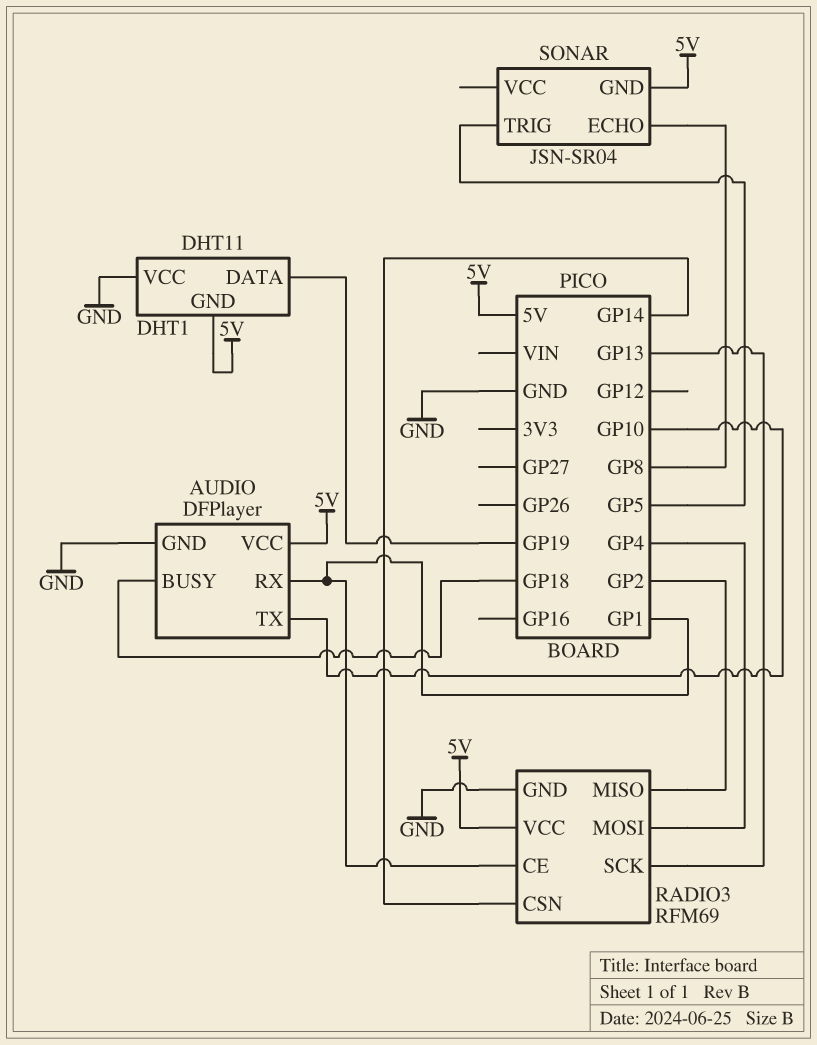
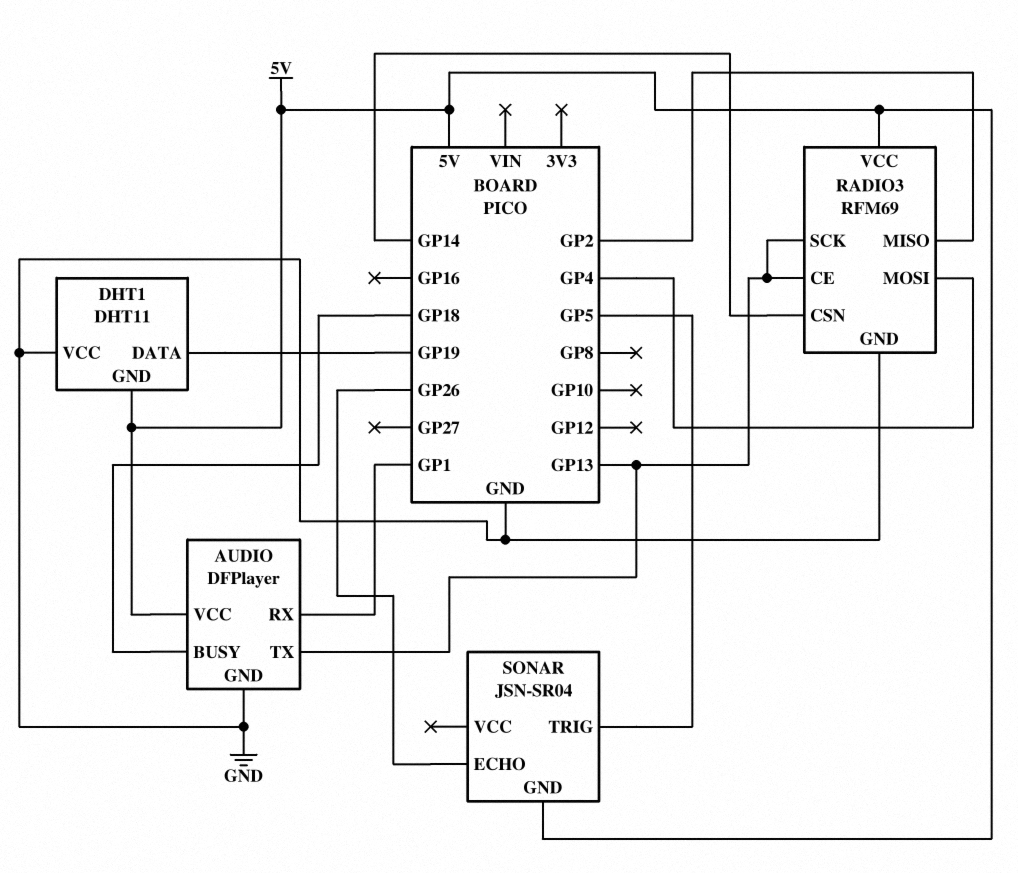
AUDIO pin TX: GP10 -> GP13
RADIO3 pin CE: GP1 -> GP13
SONAR pin ECHO: GP8 -> GP26

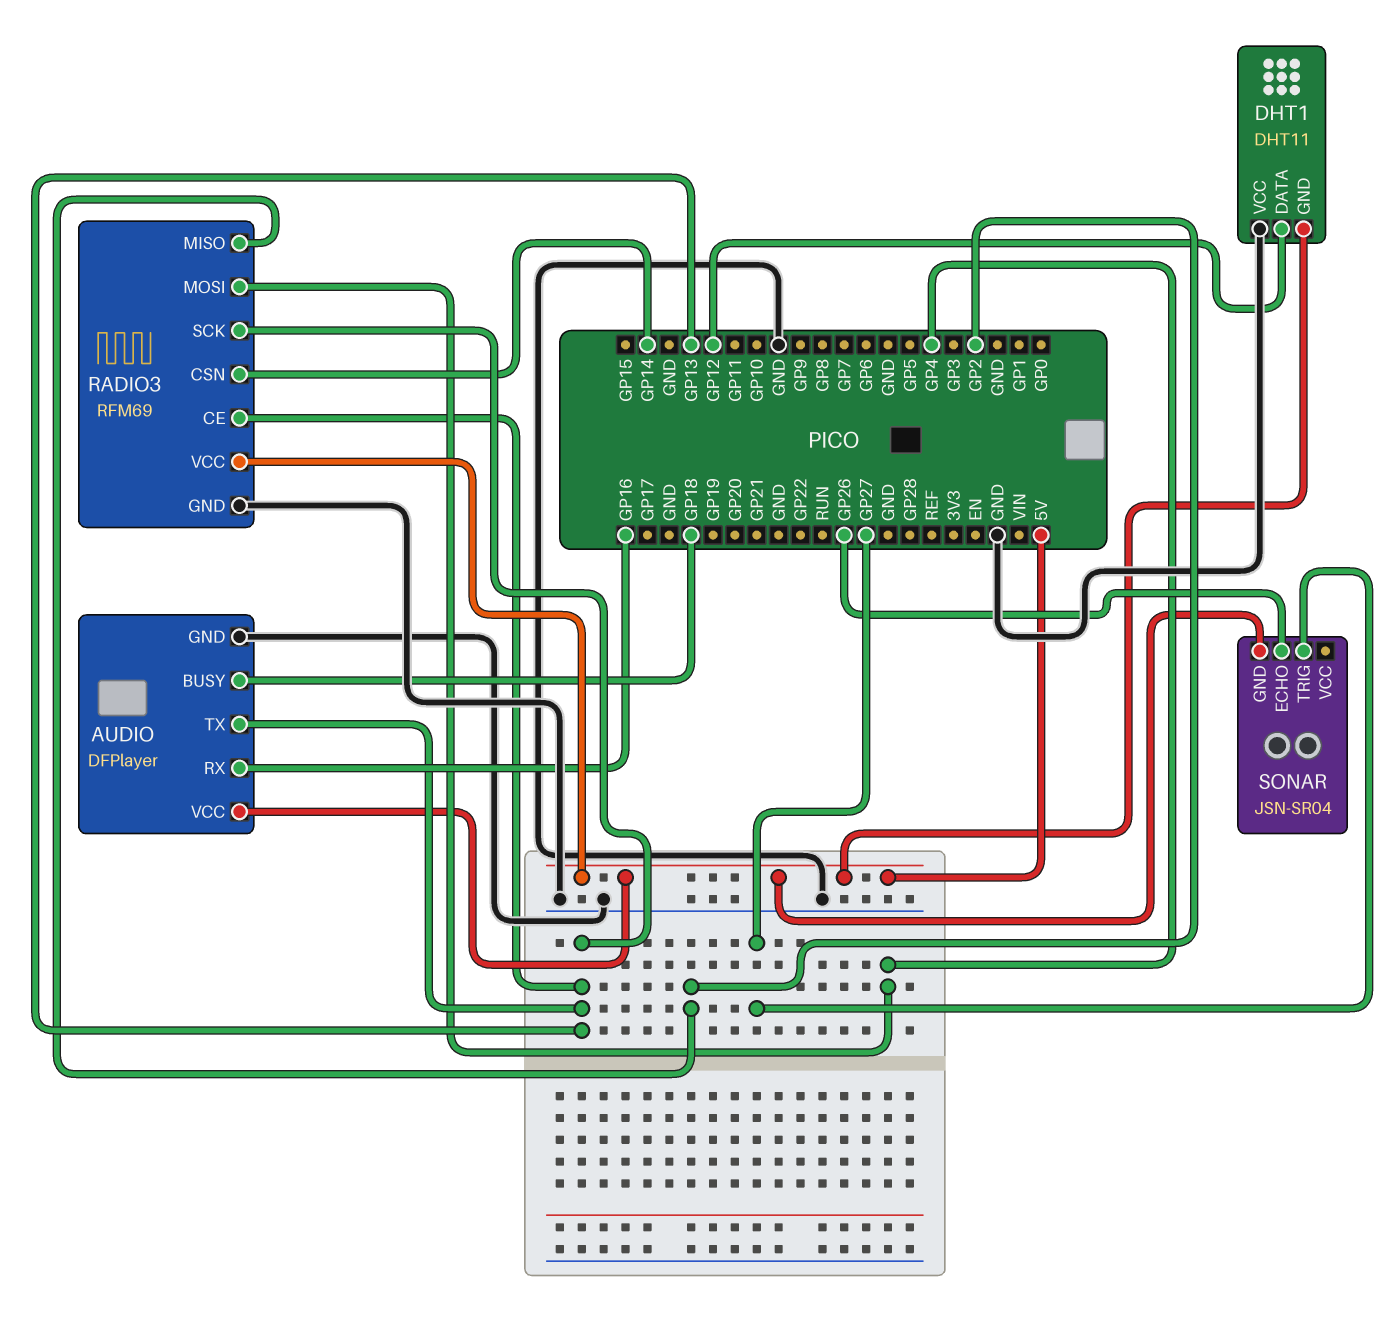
AUDIO pin RX: GP1 -> GP16
DHT1 pin DATA: GP19 -> GP12
SONAR pin TRIG: GP5 -> GP27

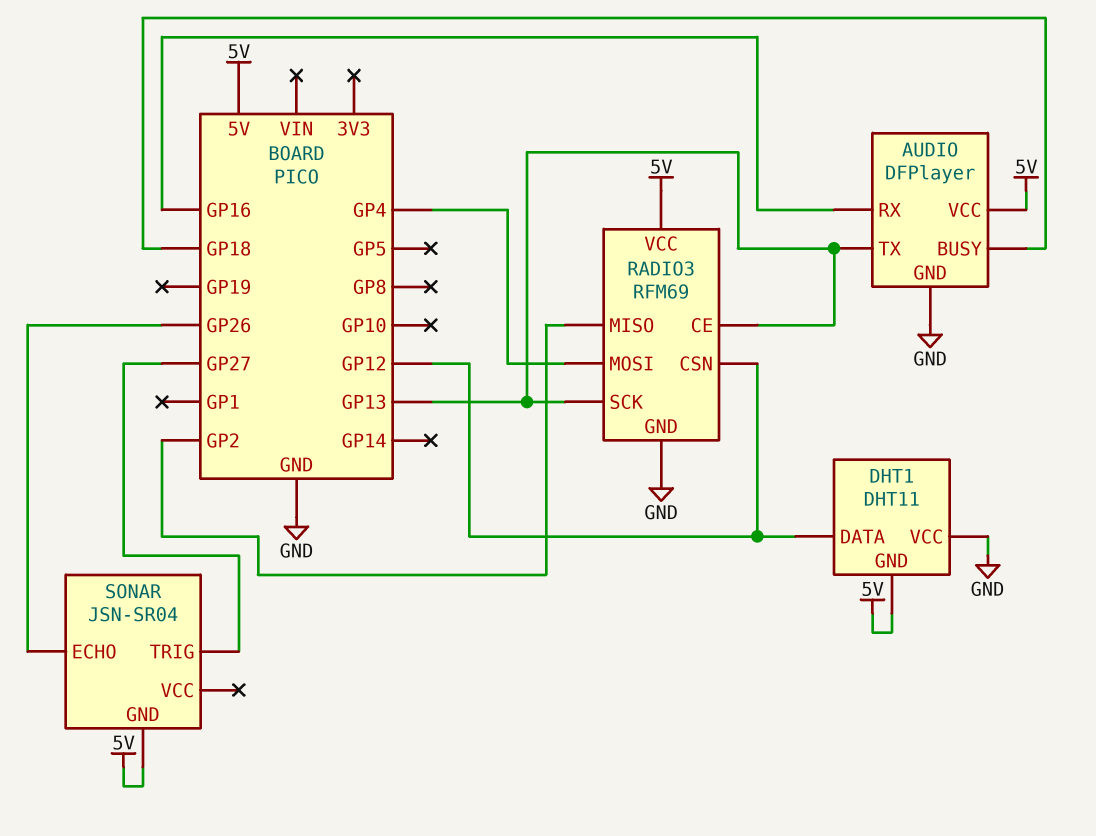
RADIO3 pin CSN: GP14 -> GP12

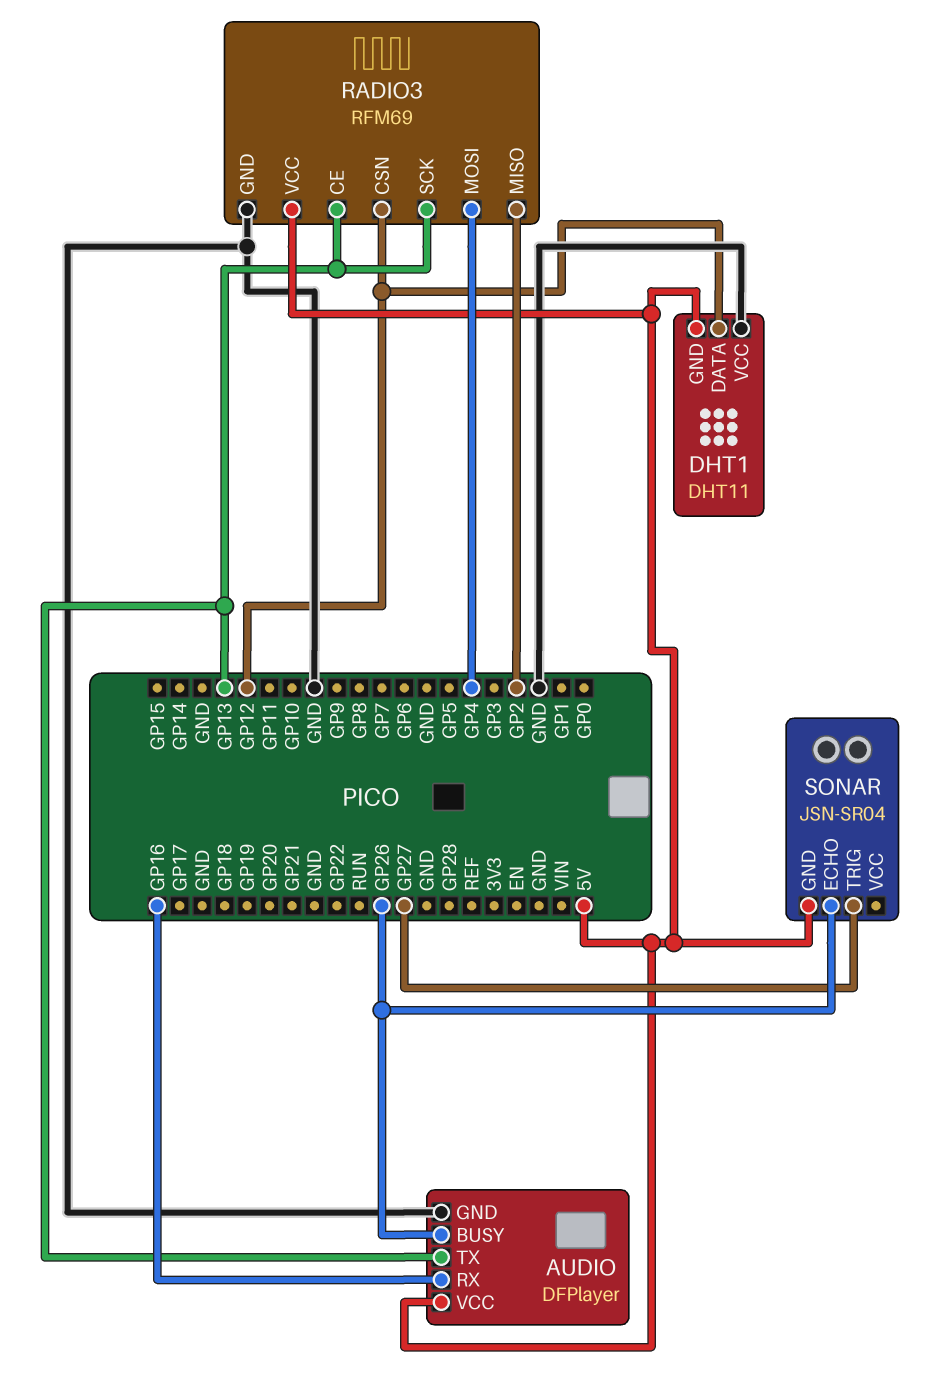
AUDIO pin BUSY: GP18 -> GP26

